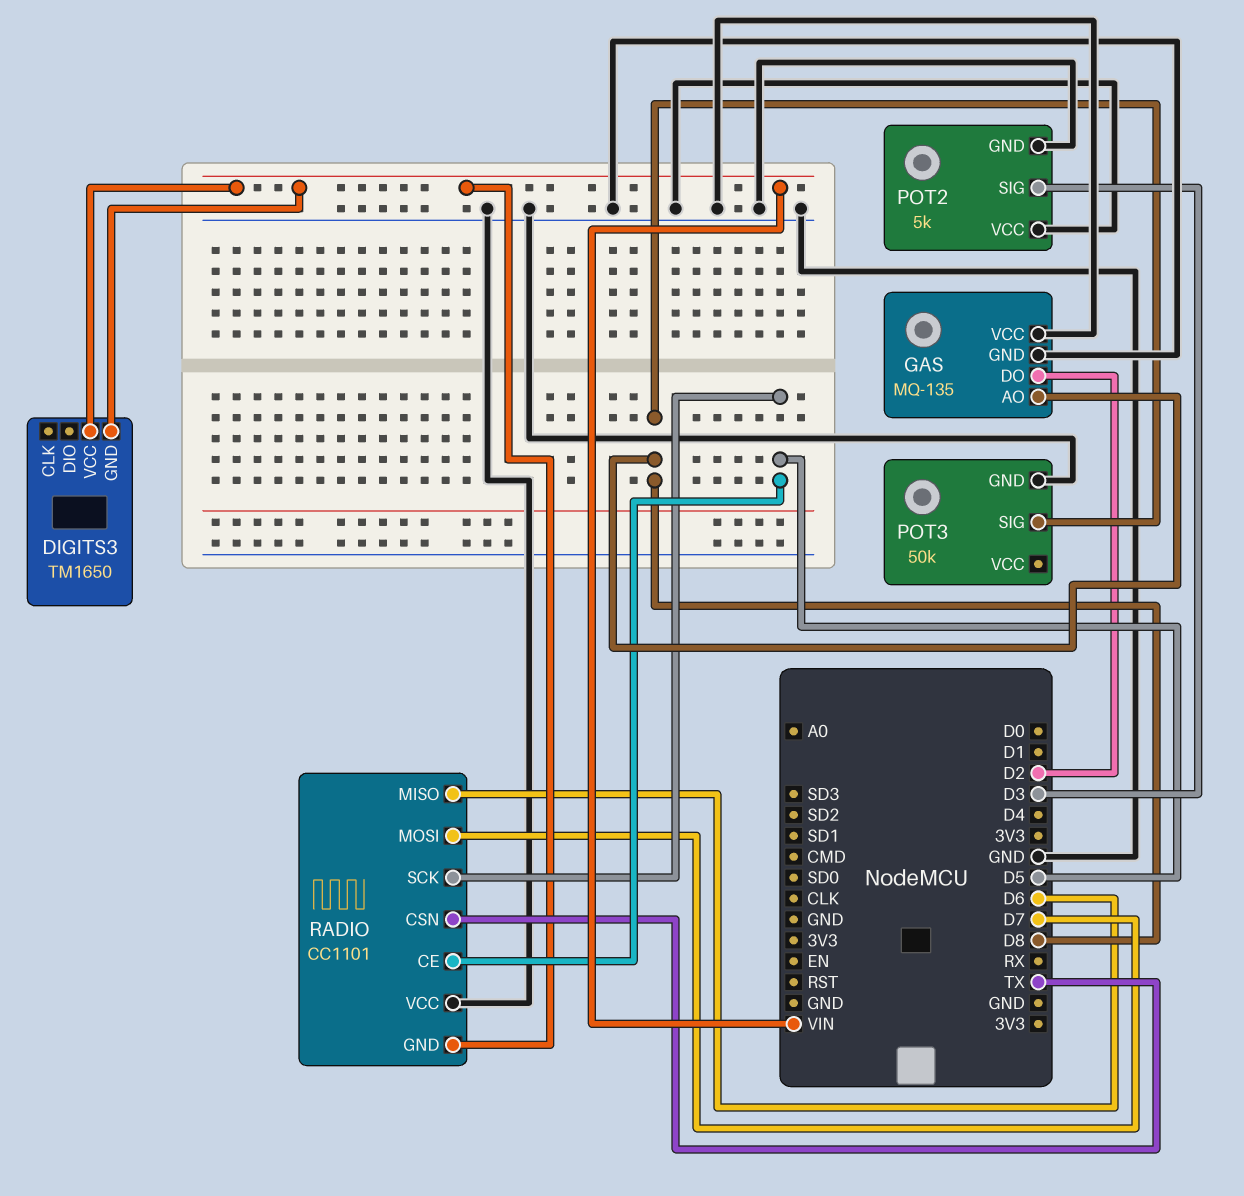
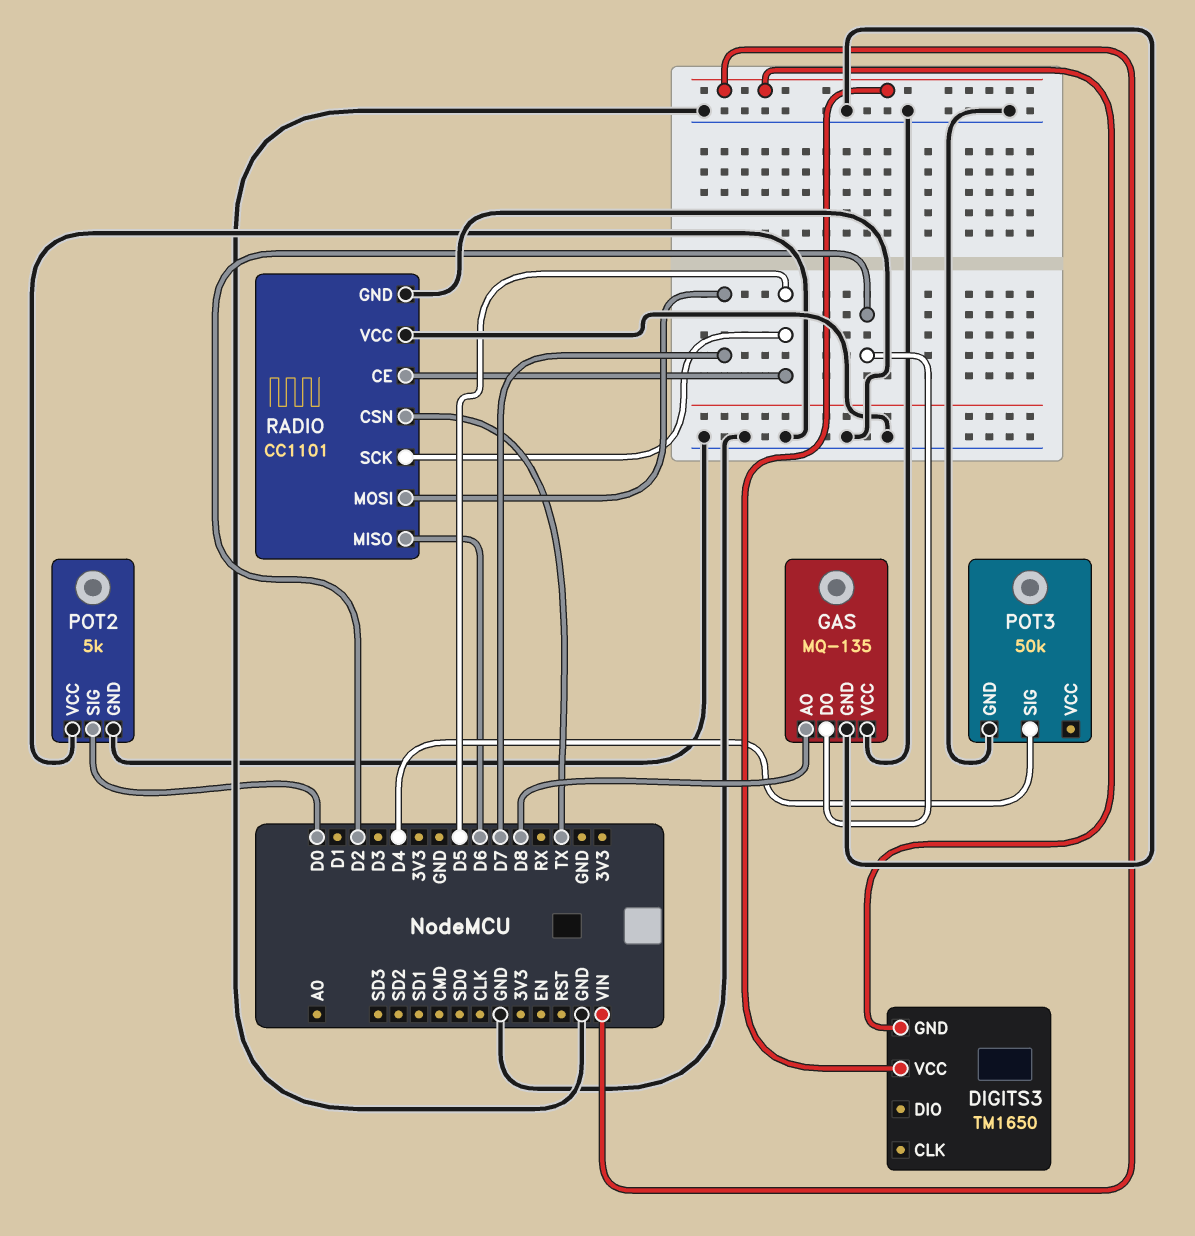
POT2 pin SIG: D3 -> D0
POT3 pin SIG: D8 -> D4
RADIO pin GND: VIN -> GND

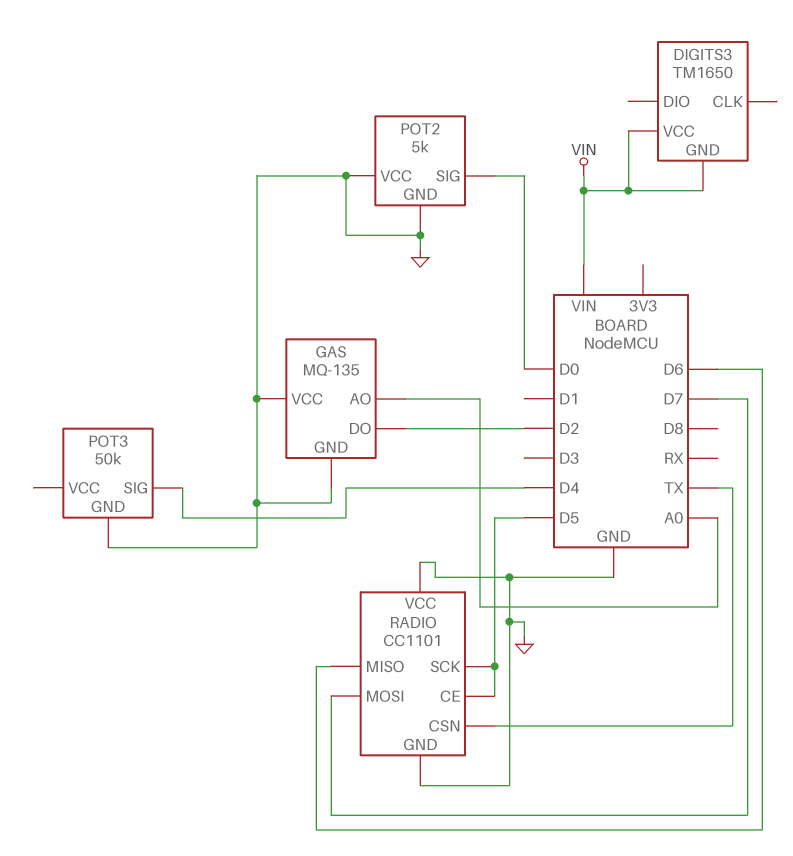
GAS pin AO: D8 -> A0

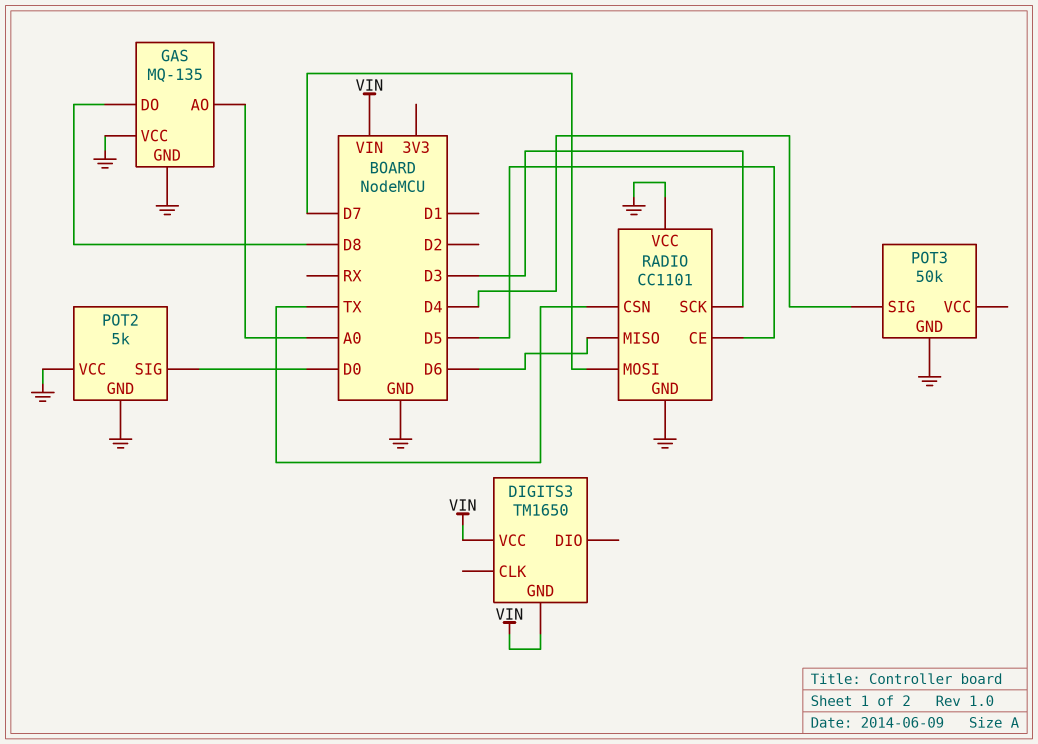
GAS pin DO: D2 -> D8
RADIO pin SCK: D5 -> D3

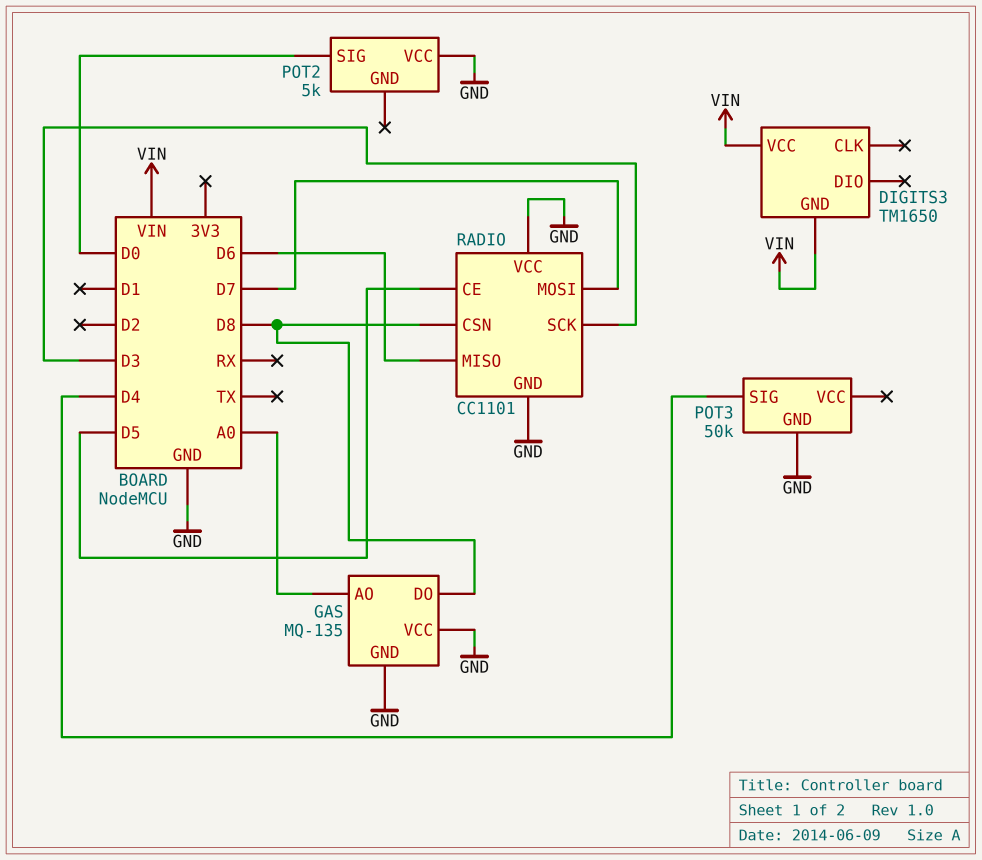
POT2 pin GND: GND -> none
RADIO pin CSN: TX -> D8

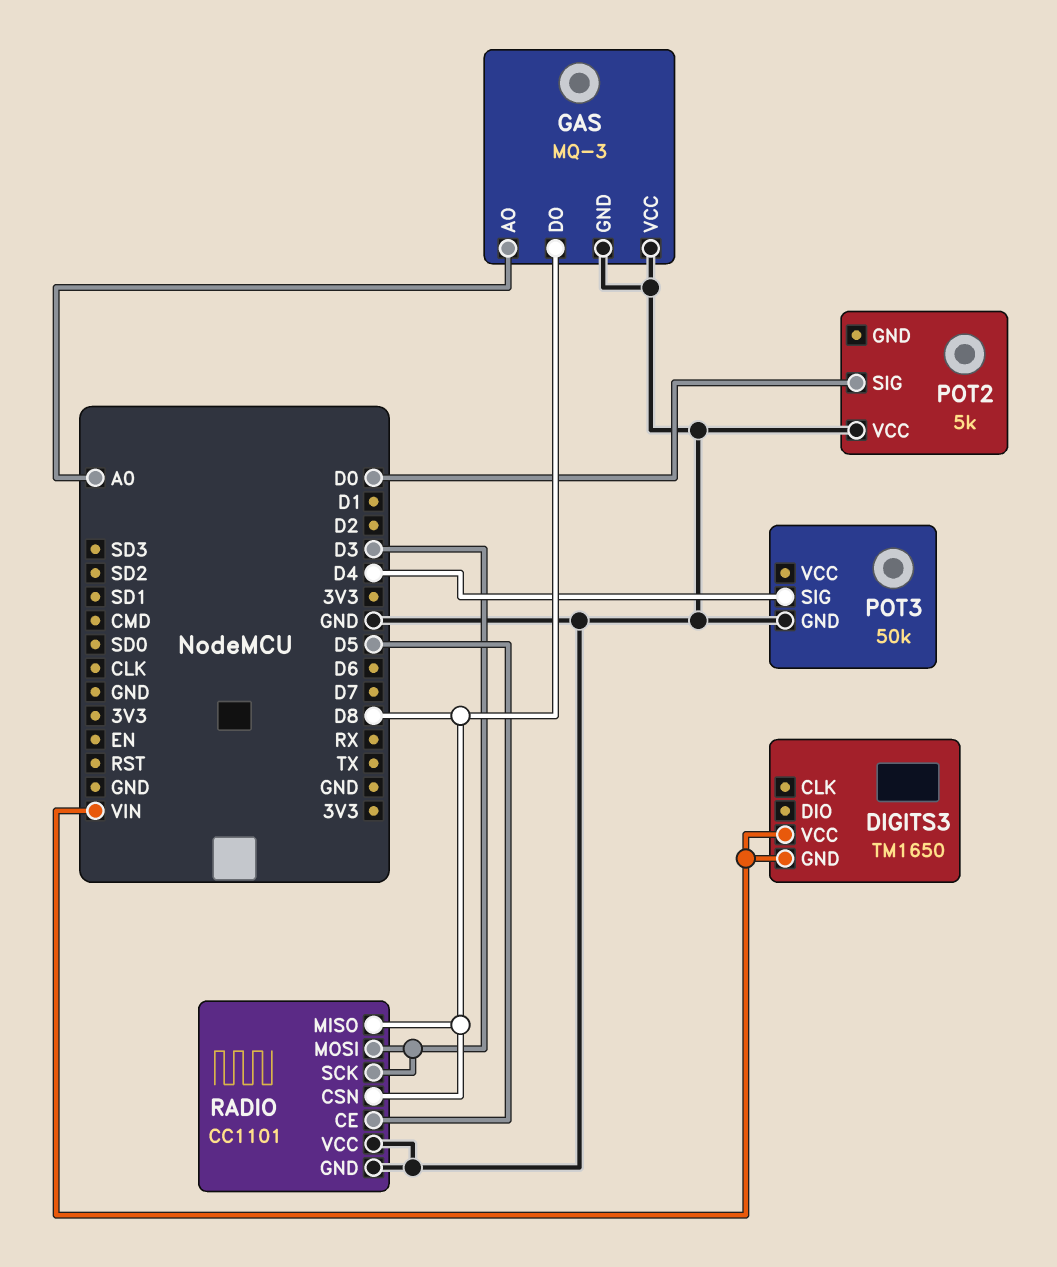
GAS: MQ-135 -> MQ-3
RADIO pin MISO: D6 -> D8
RADIO pin MOSI: D7 -> D3

